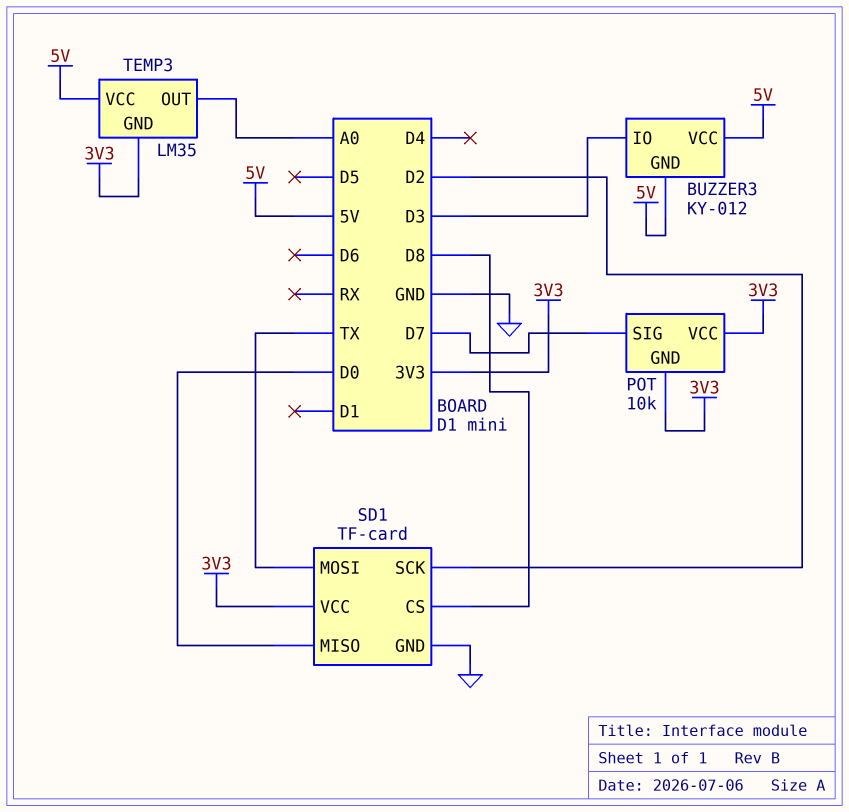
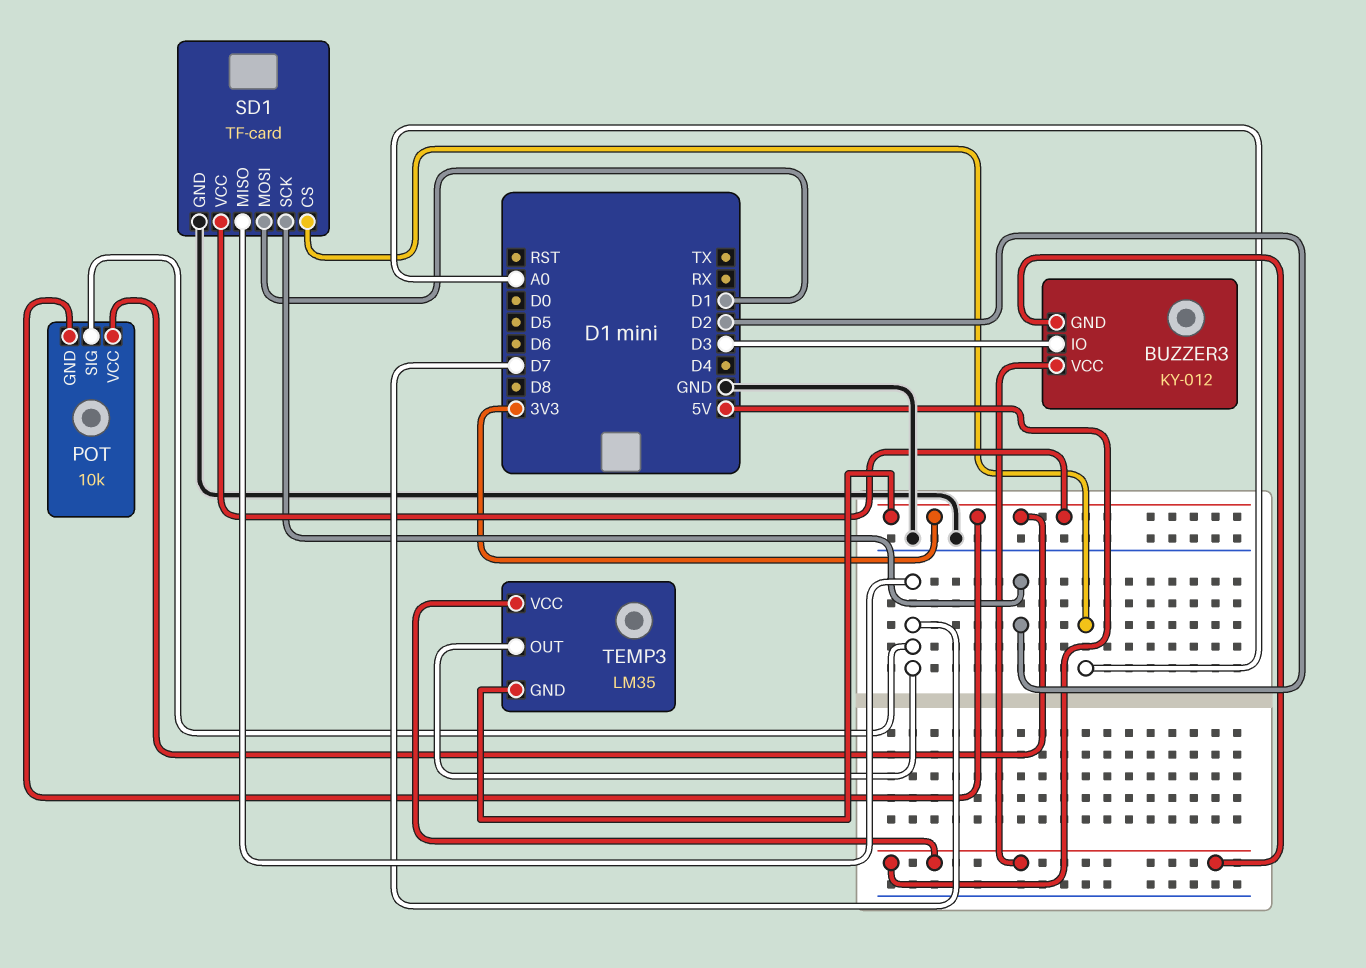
SD1 pin CS: D8 -> A0
SD1 pin MISO: D0 -> D7
SD1 pin MOSI: TX -> D1
TEMP3 pin OUT: A0 -> D7

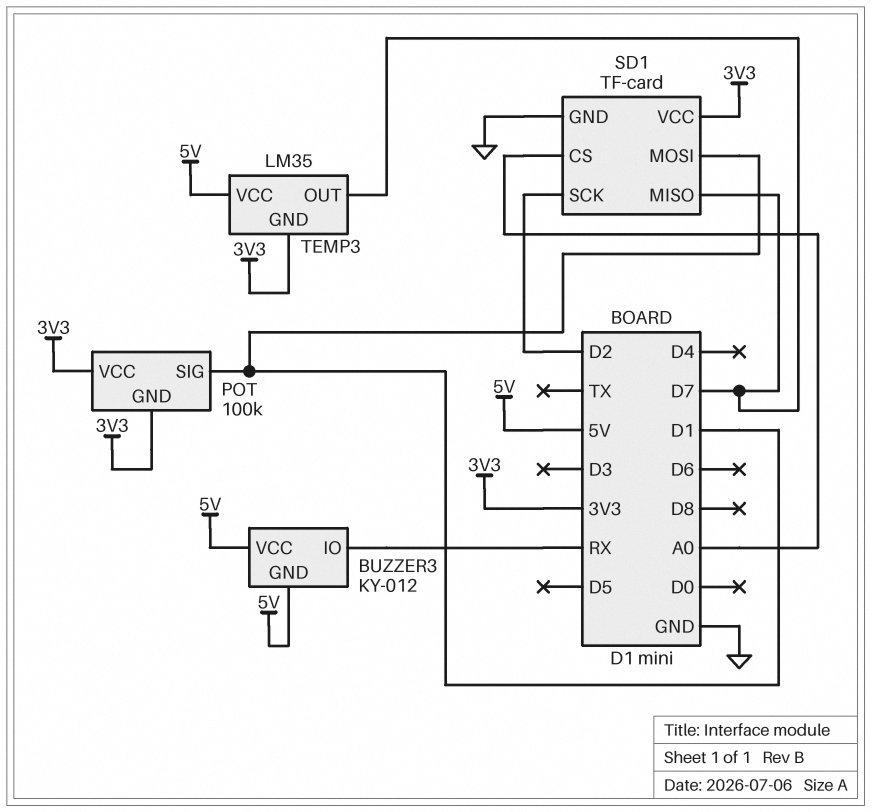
BUZZER3 pin IO: D3 -> RX
POT: 10k -> 100k
POT pin SIG: D7 -> D1

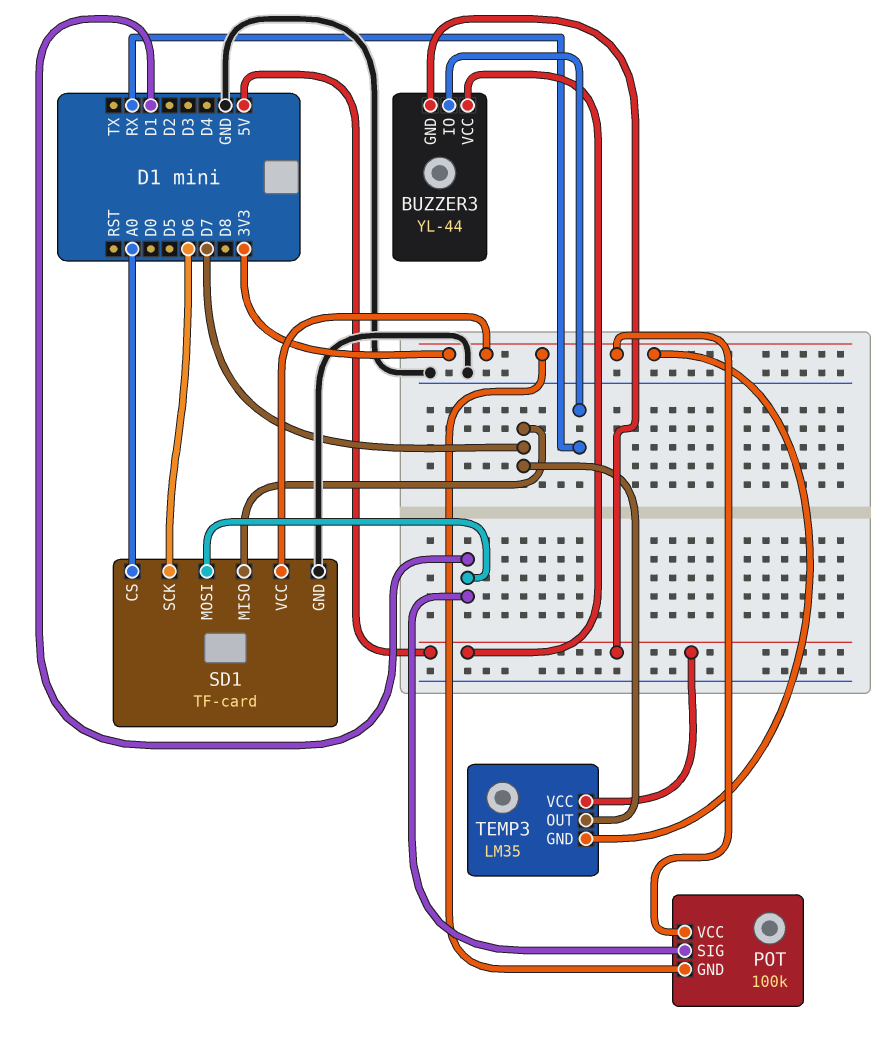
BUZZER3: KY-012 -> YL-44
SD1 pin SCK: D2 -> D6

